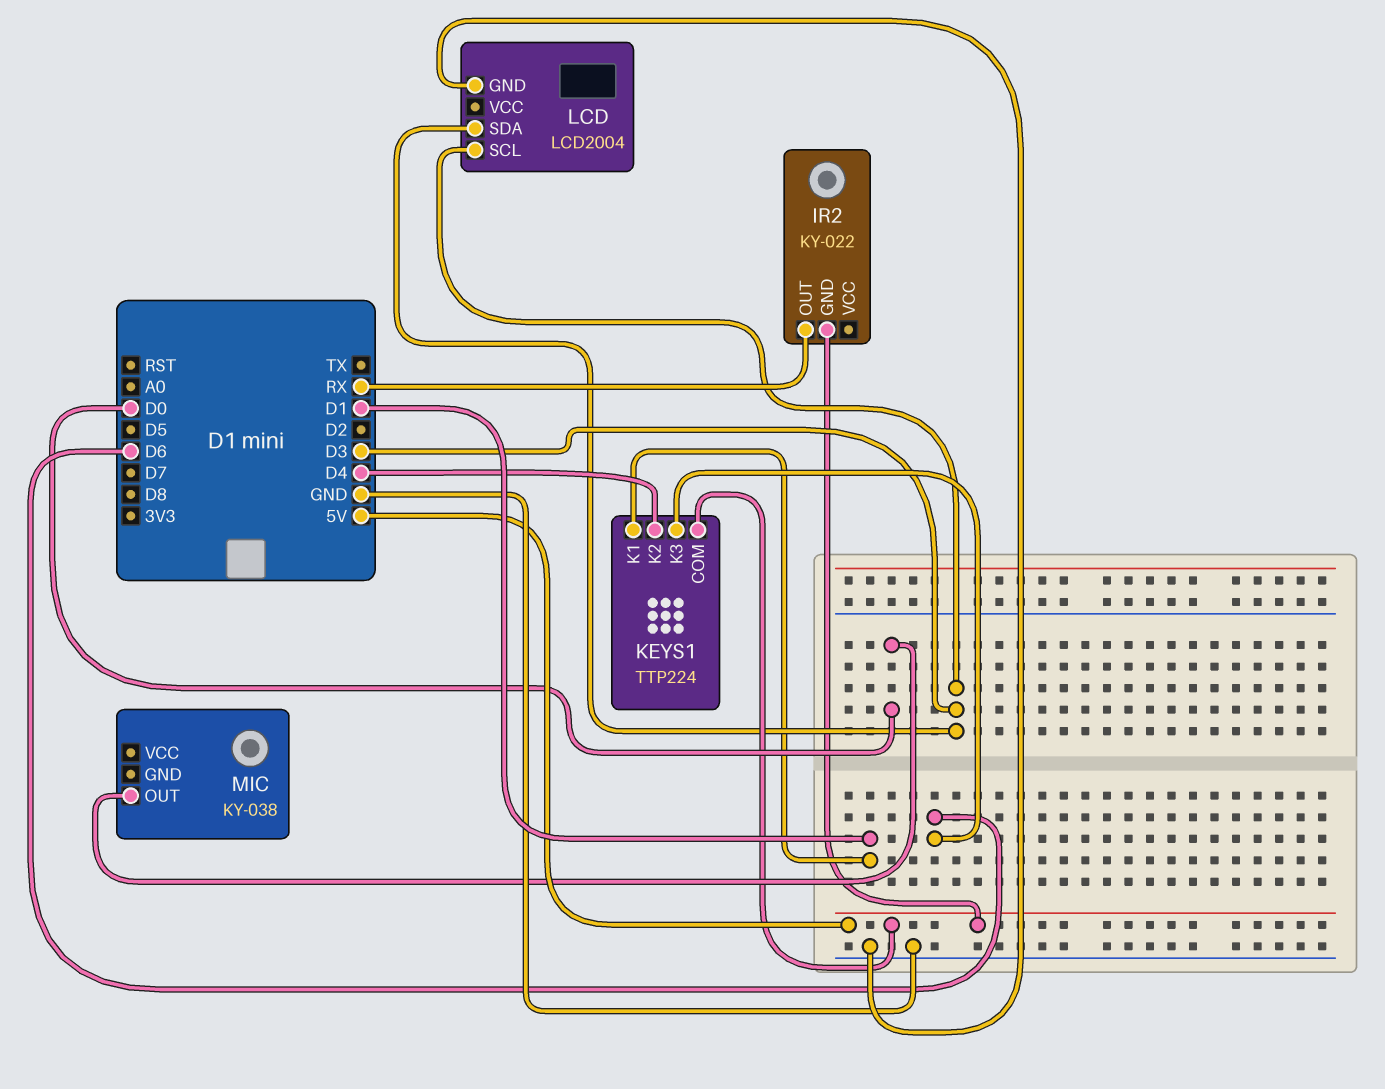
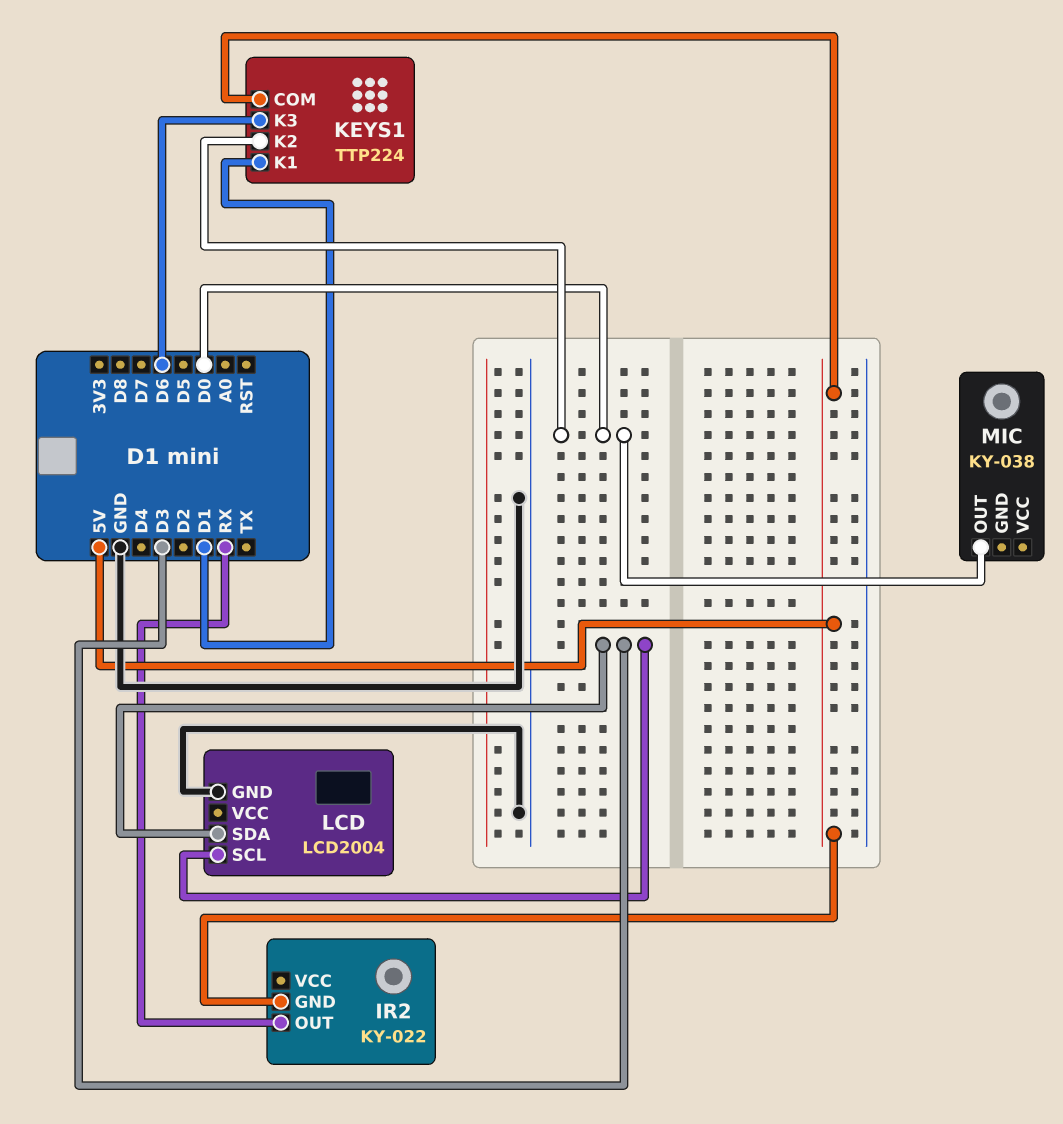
KEYS1 pin K2: D4 -> D0

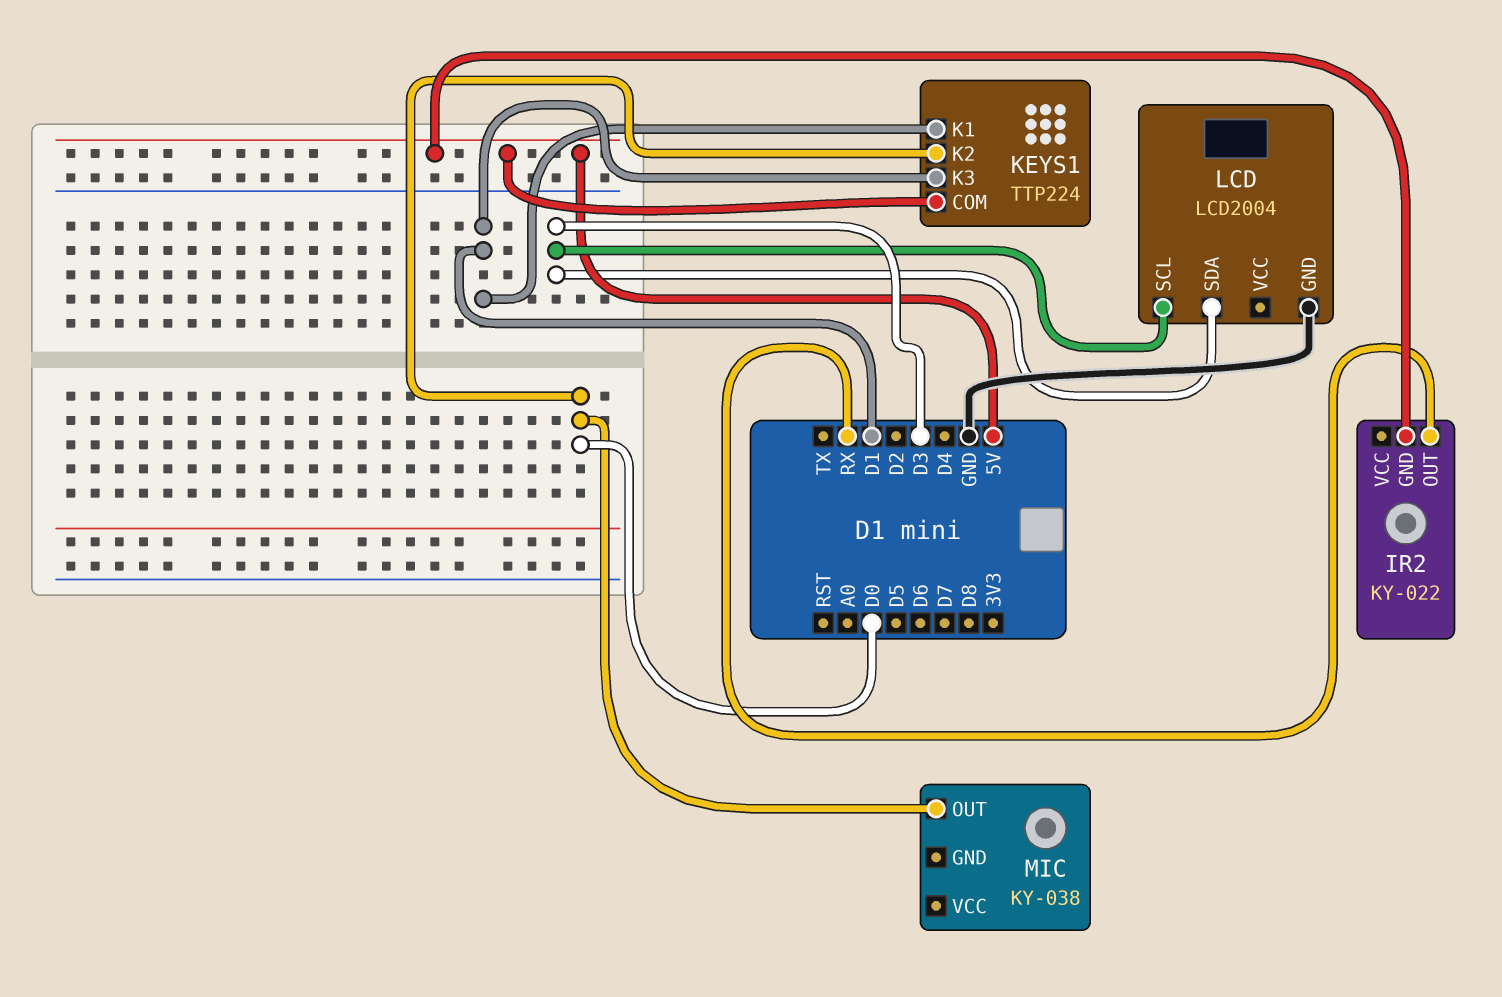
KEYS1 pin K3: D6 -> D1

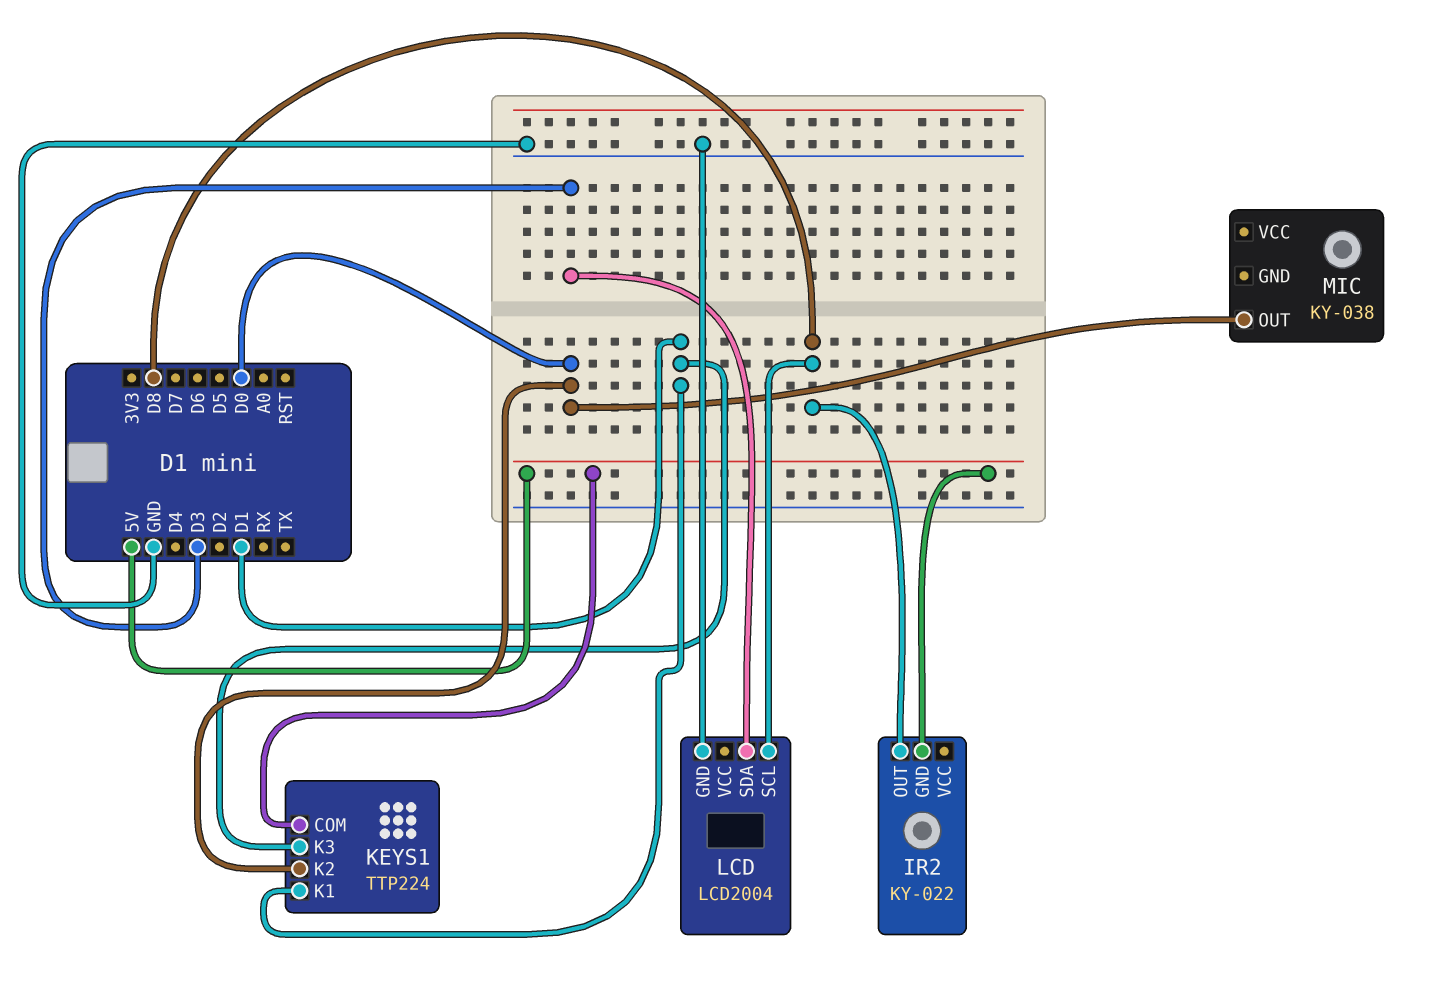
IR2 pin OUT: RX -> D8
LCD pin SCL: D3 -> D8

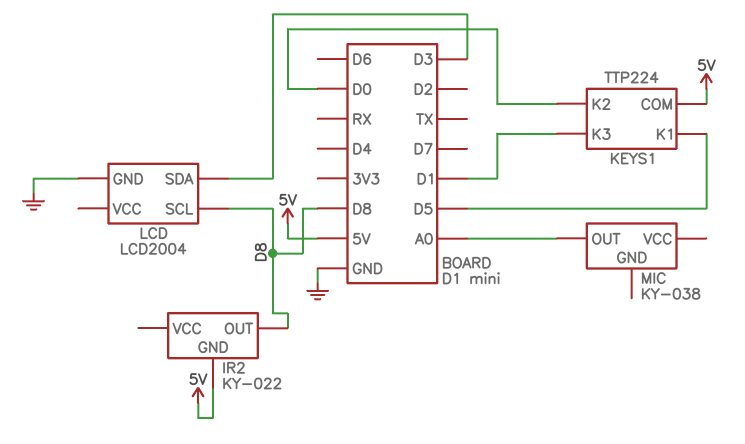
KEYS1 pin K1: D1 -> D5
MIC pin OUT: D0 -> A0

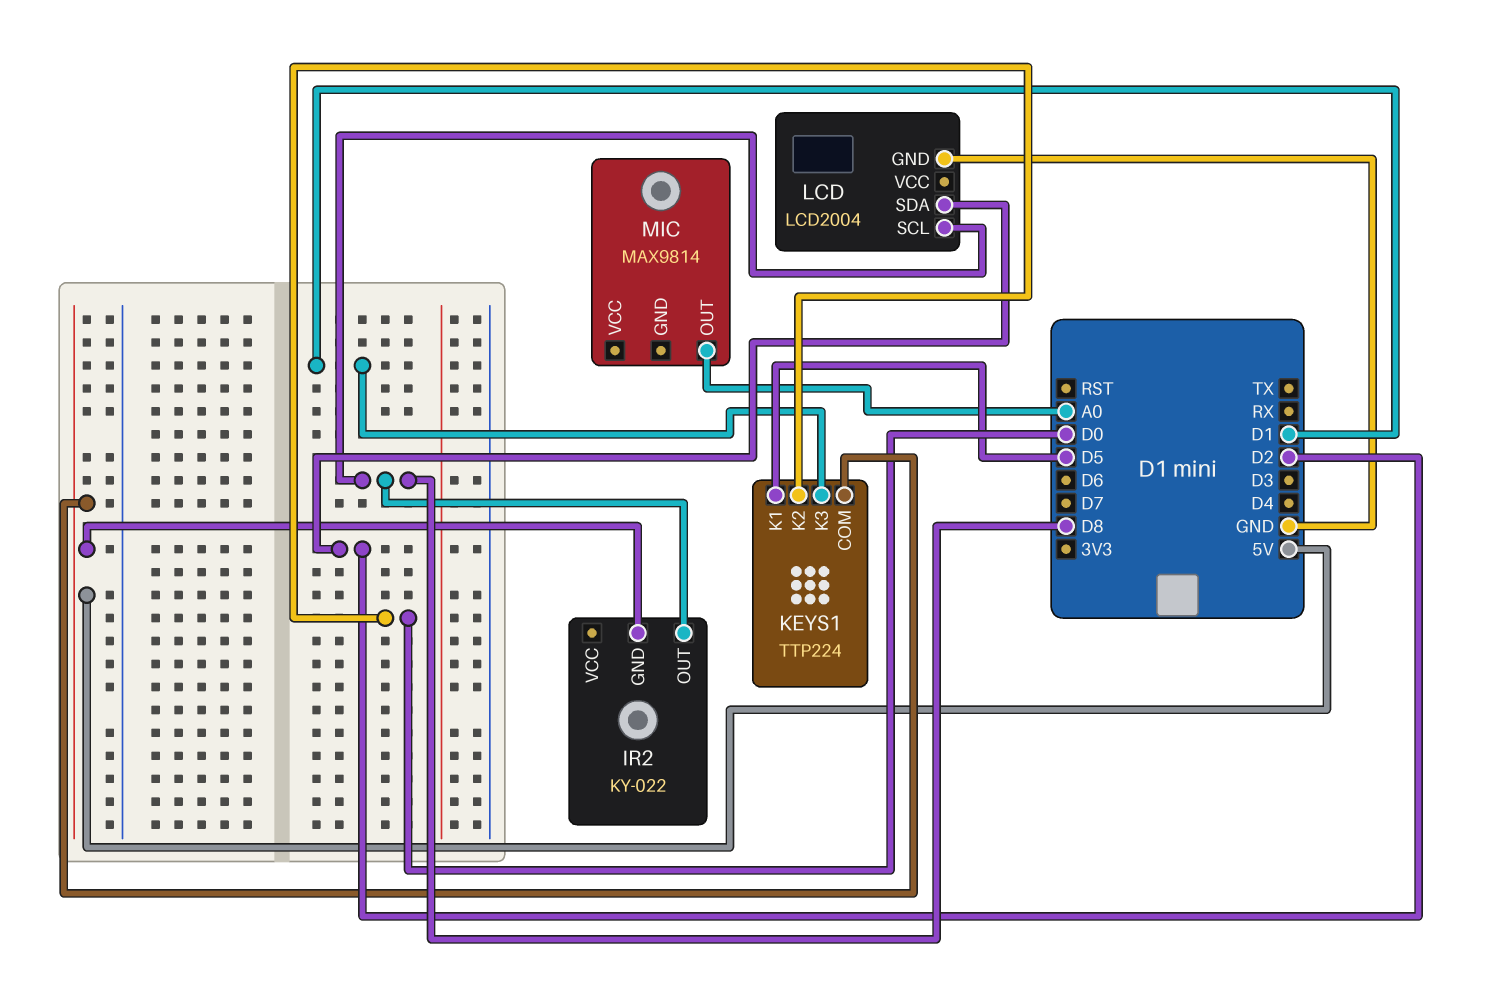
LCD pin SDA: D3 -> D2
MIC: KY-038 -> MAX9814

